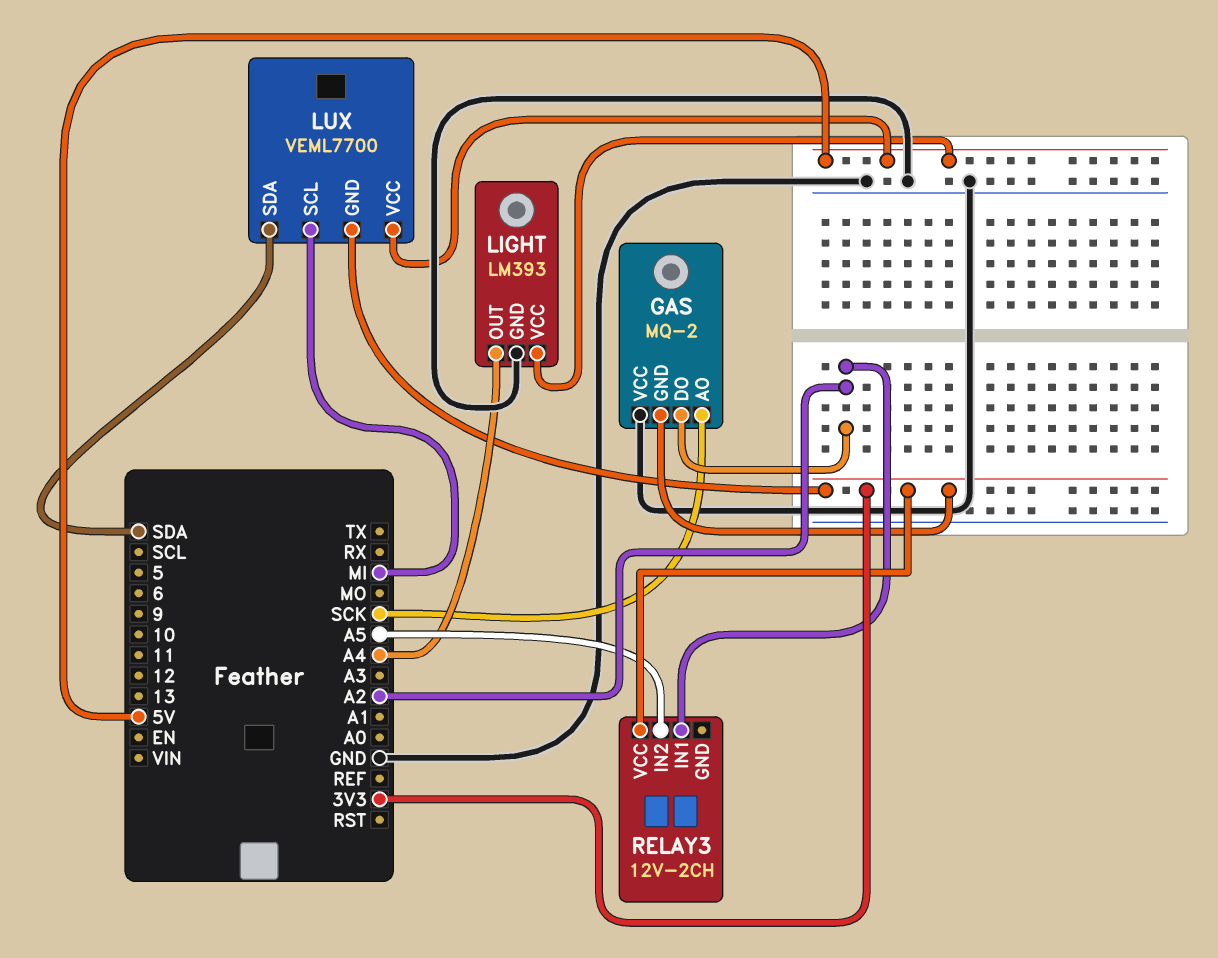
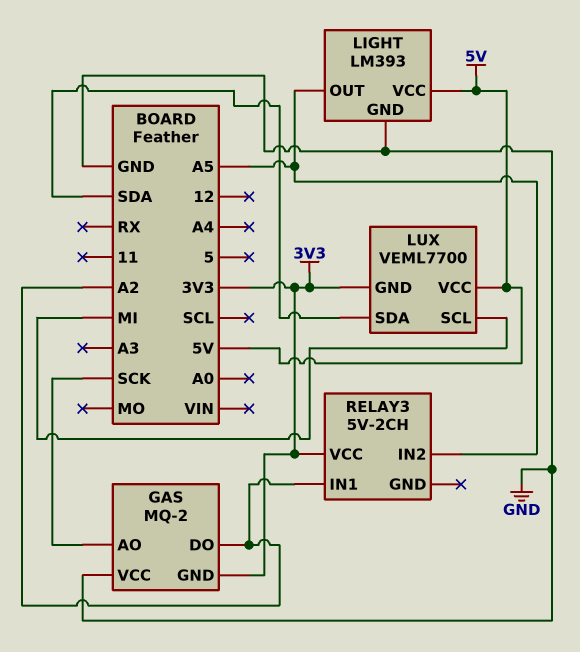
LIGHT pin OUT: A4 -> A5
RELAY3: 12V-2CH -> 5V-2CH

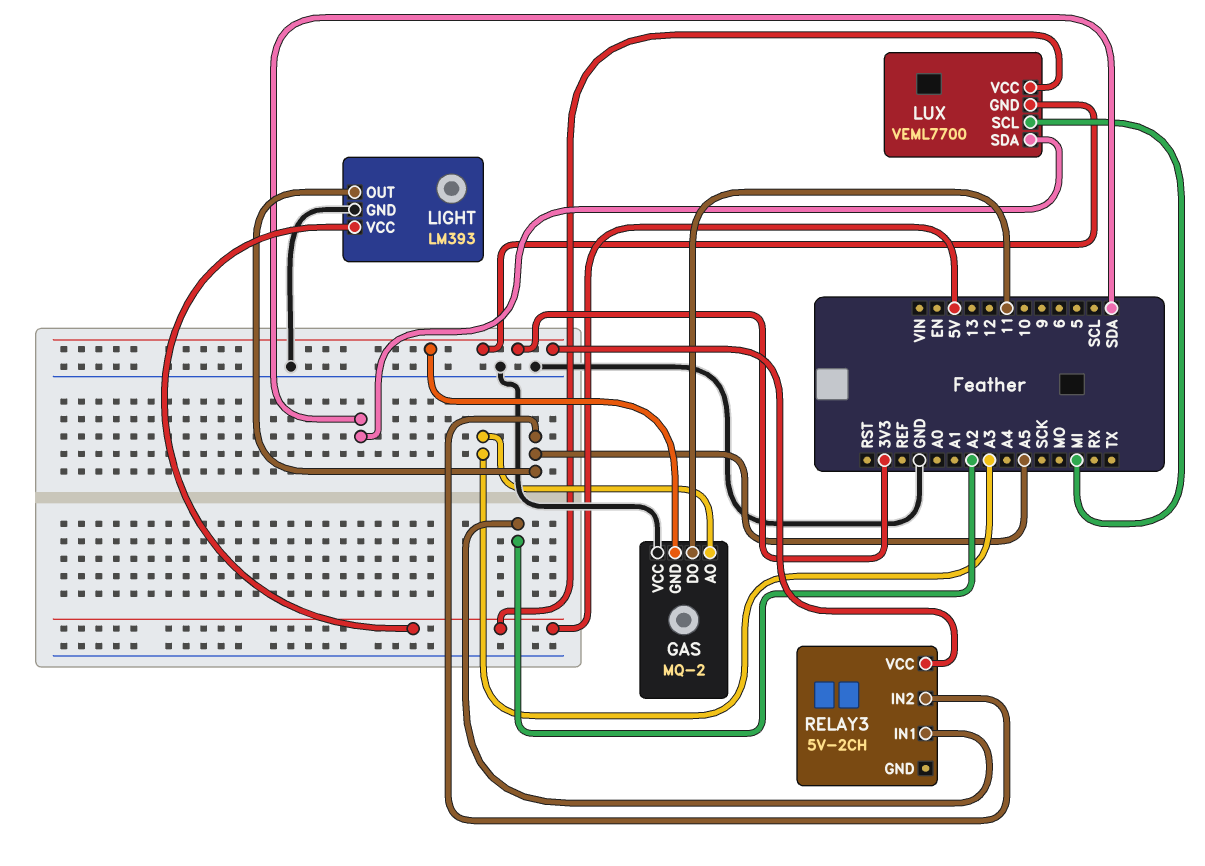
GAS pin AO: SCK -> A3
GAS pin DO: A2 -> 11

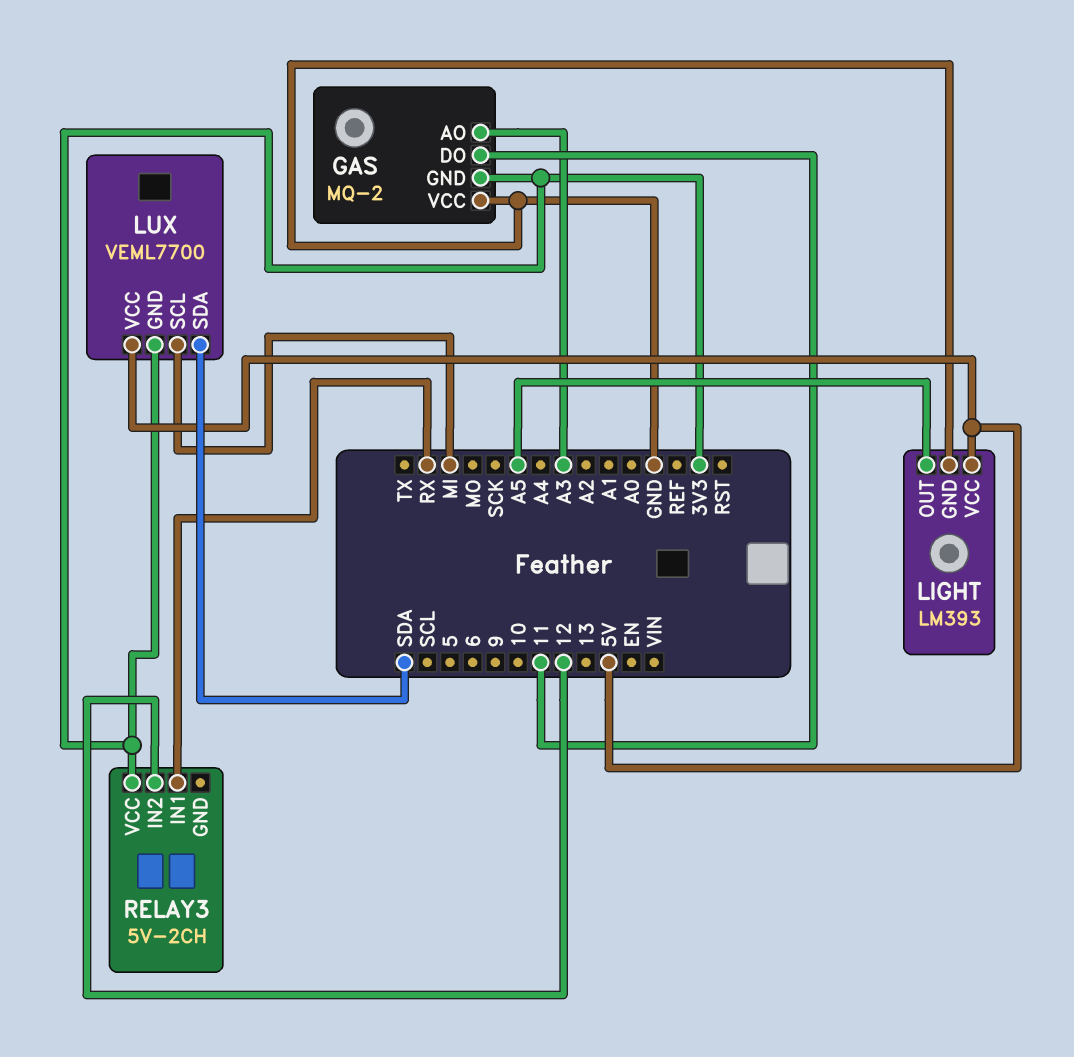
RELAY3 pin IN1: A2 -> RX
RELAY3 pin IN2: A5 -> 12

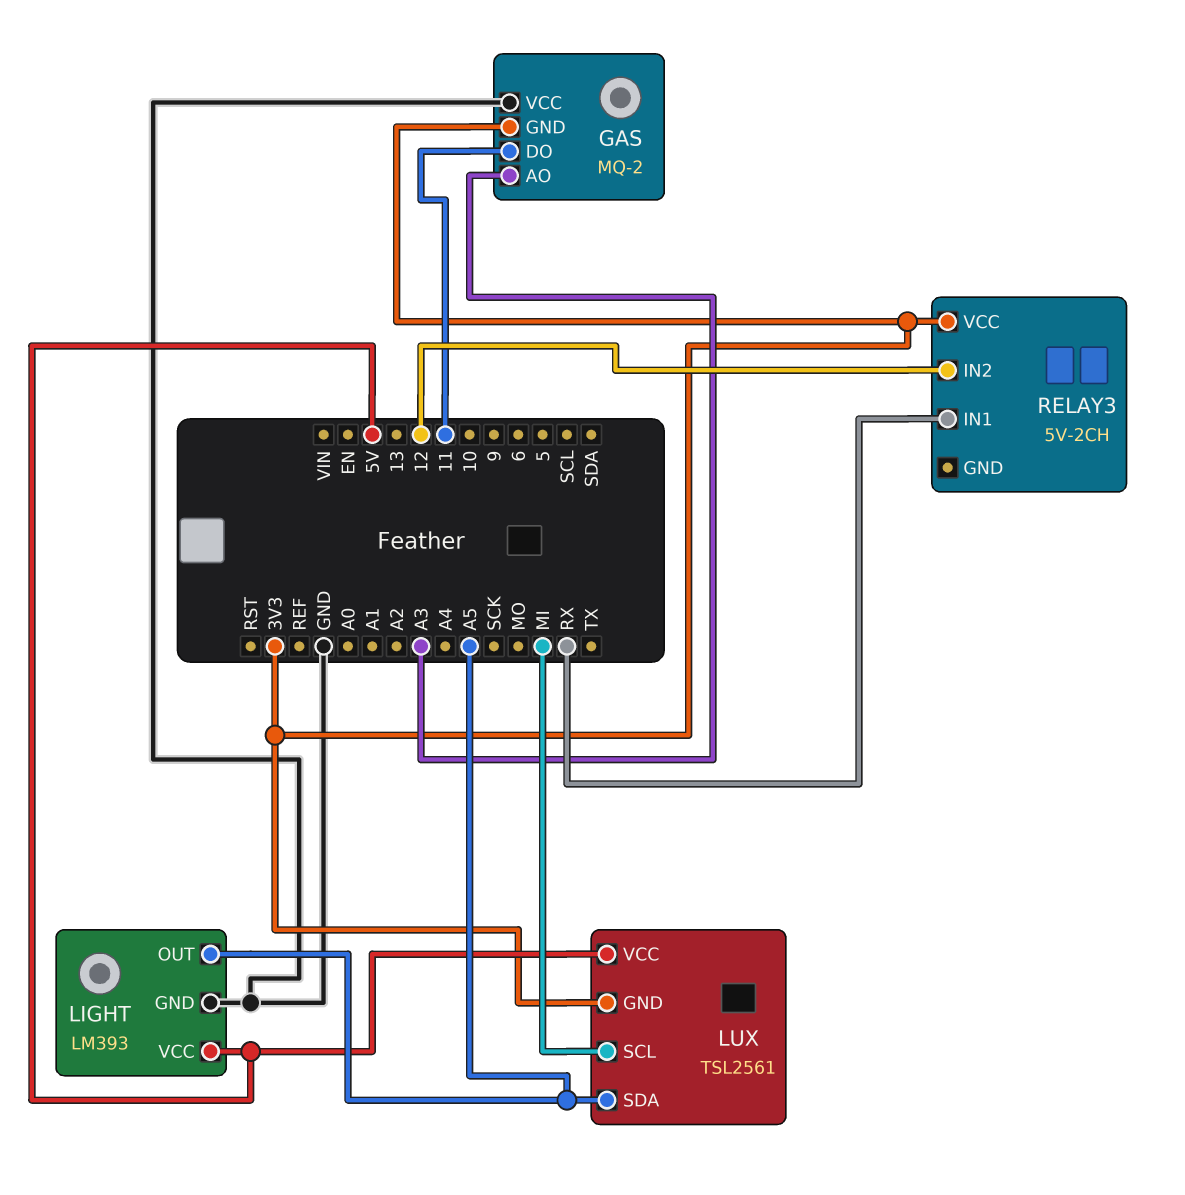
LUX: VEML7700 -> TSL2561
LUX pin SDA: SDA -> A5

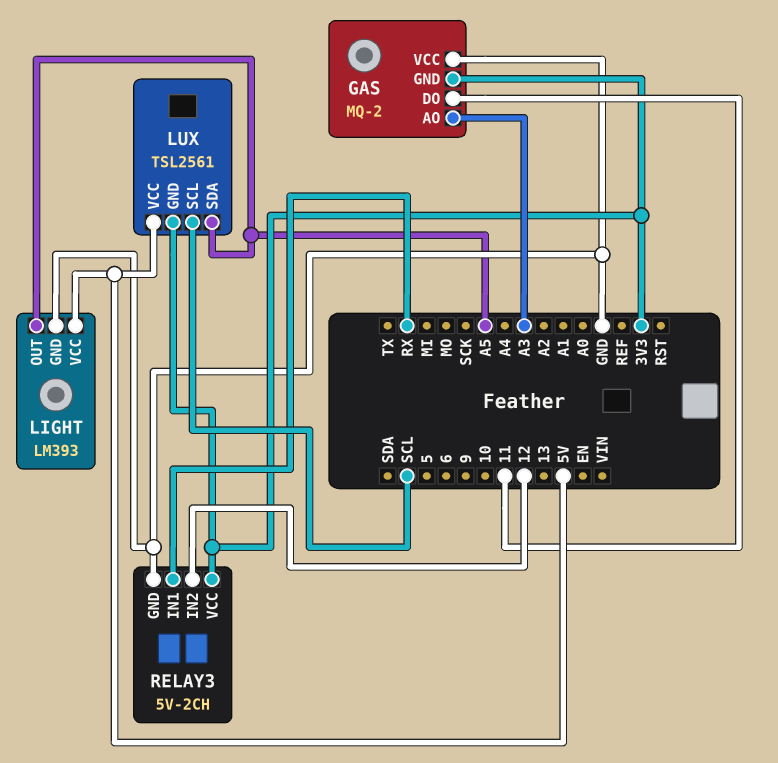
LUX pin SCL: MI -> SCL
RELAY3 pin GND: none -> GND

